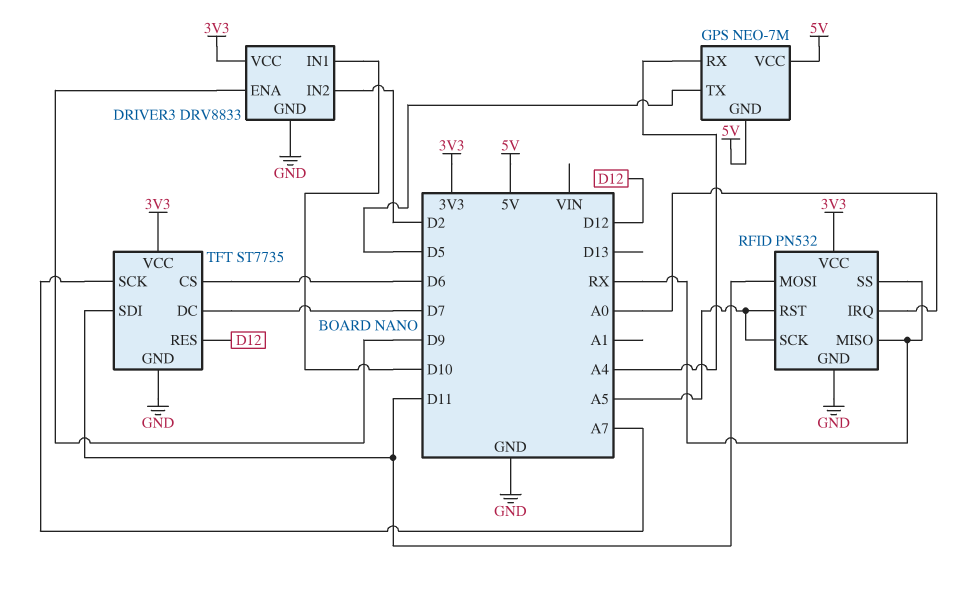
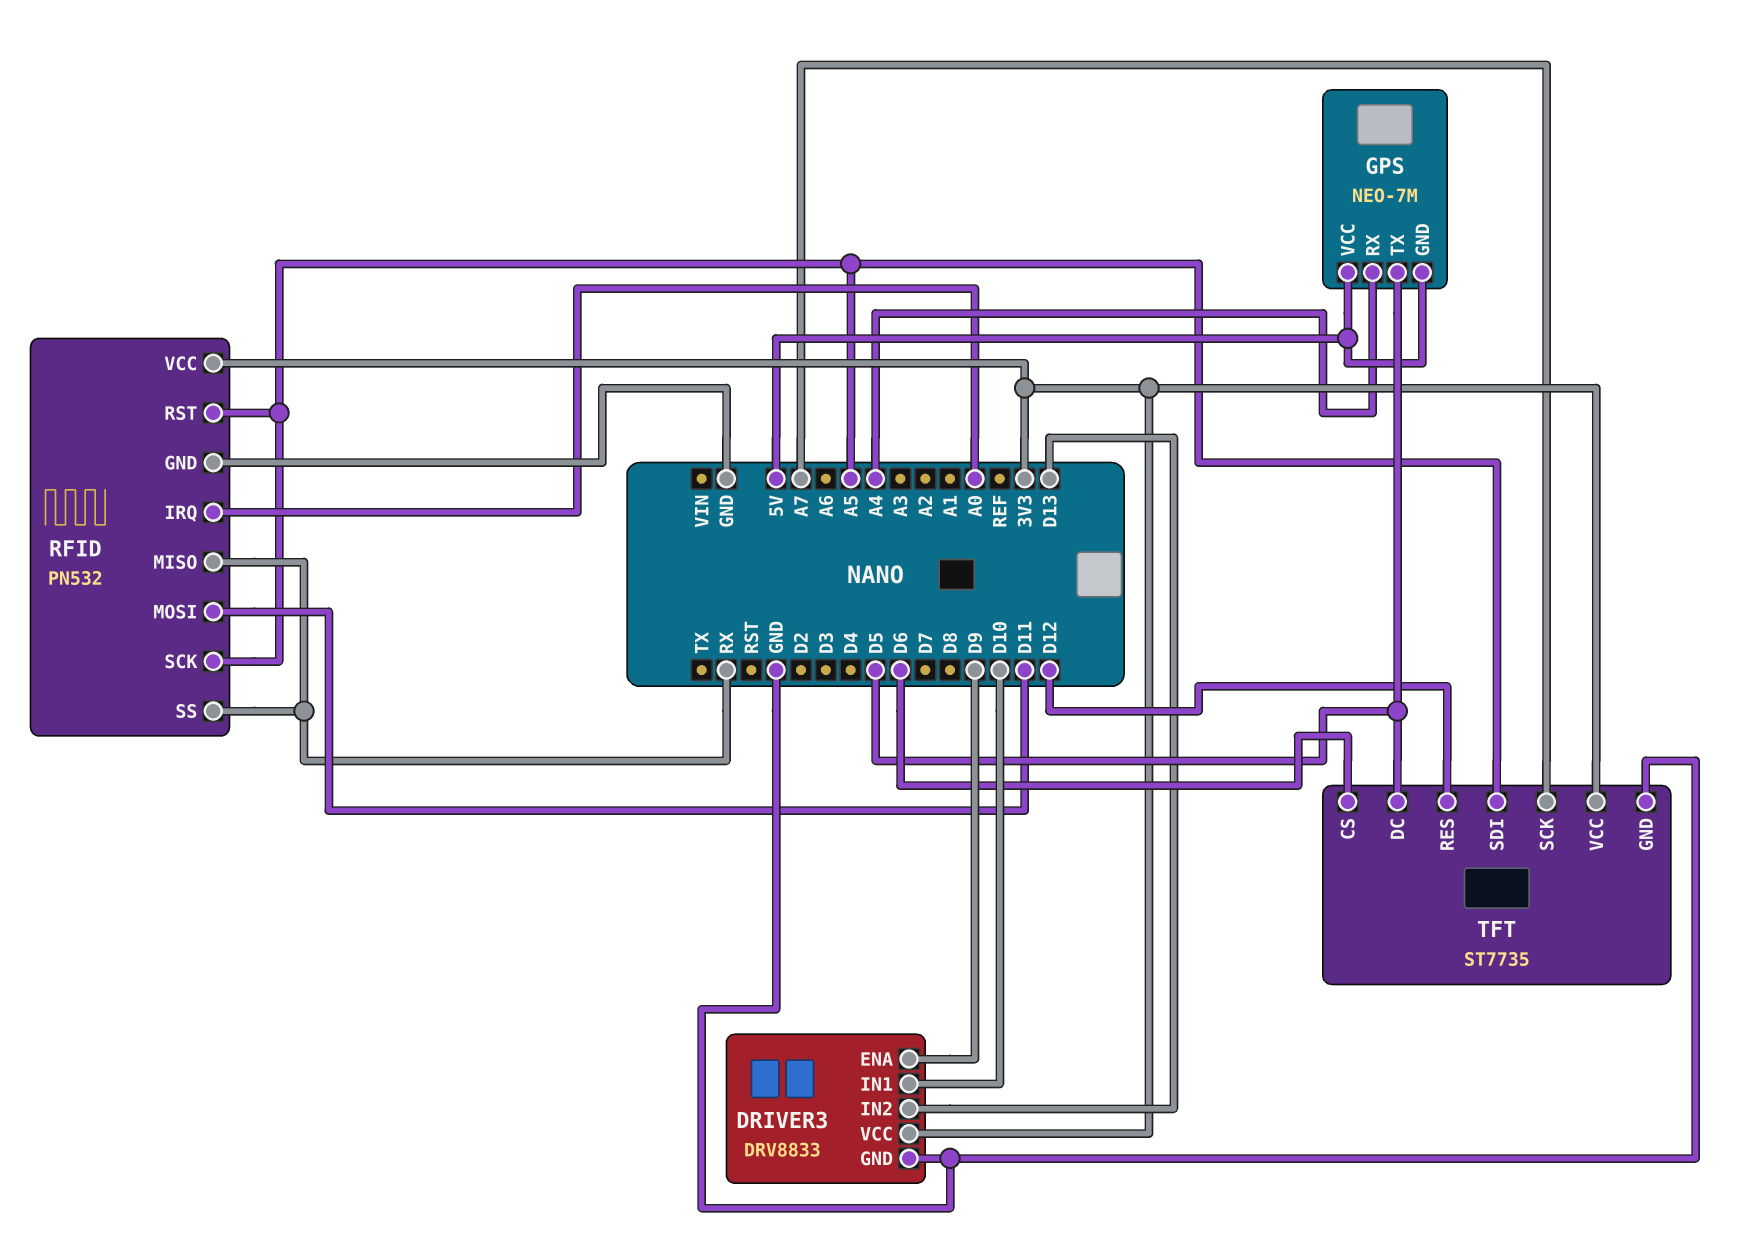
DRIVER3 pin IN2: D2 -> D13
TFT pin DC: D7 -> D5
TFT pin SDI: D11 -> A5

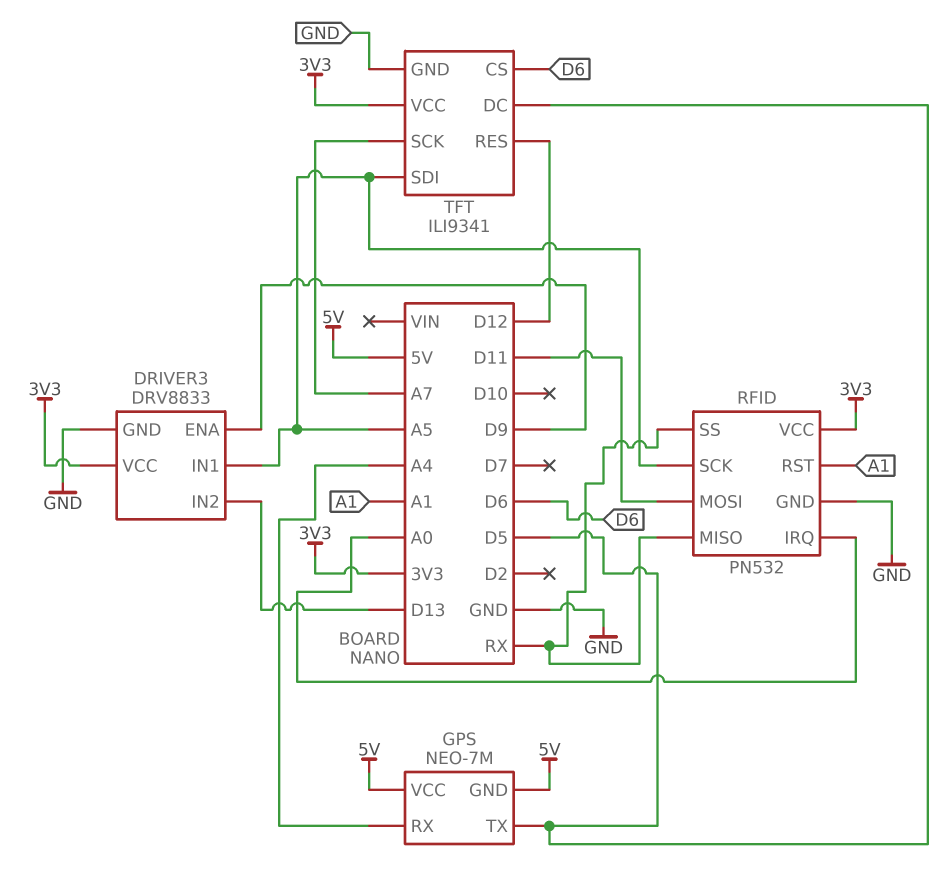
DRIVER3 pin IN1: D10 -> A5
RFID pin RST: A5 -> A1
TFT: ST7735 -> ILI9341

